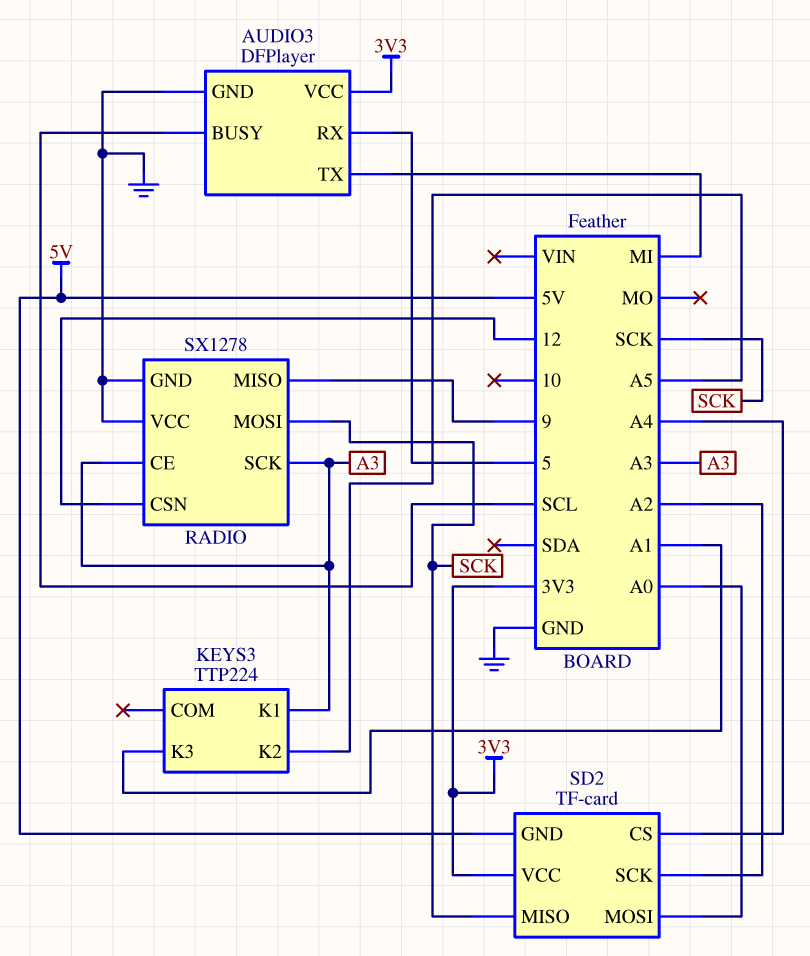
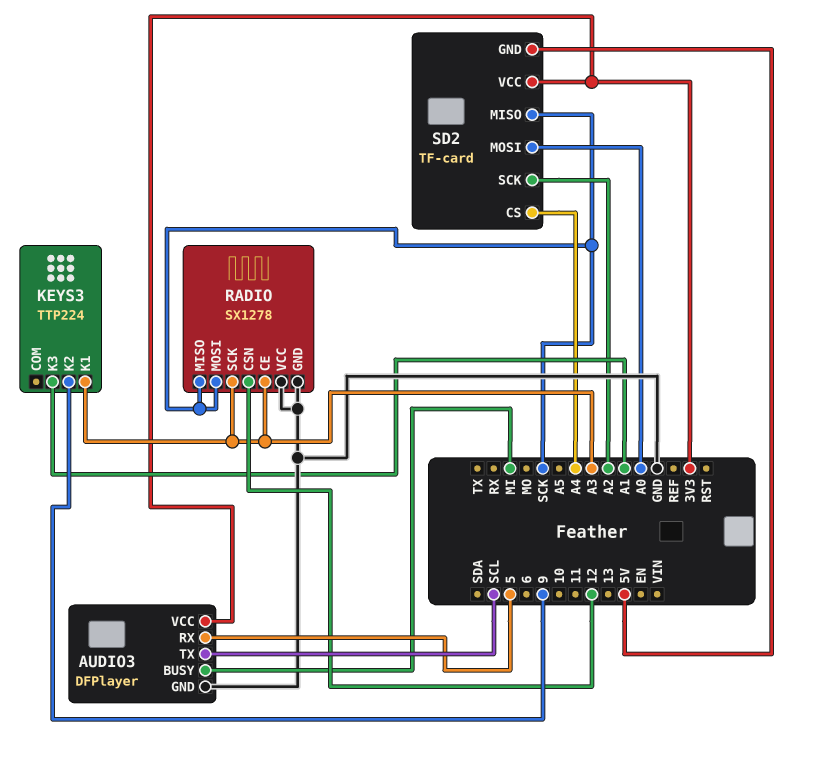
AUDIO3 pin BUSY: SCL -> MI
AUDIO3 pin TX: MI -> SCL
KEYS3 pin K2: A5 -> 9
RADIO pin MISO: 9 -> SCK

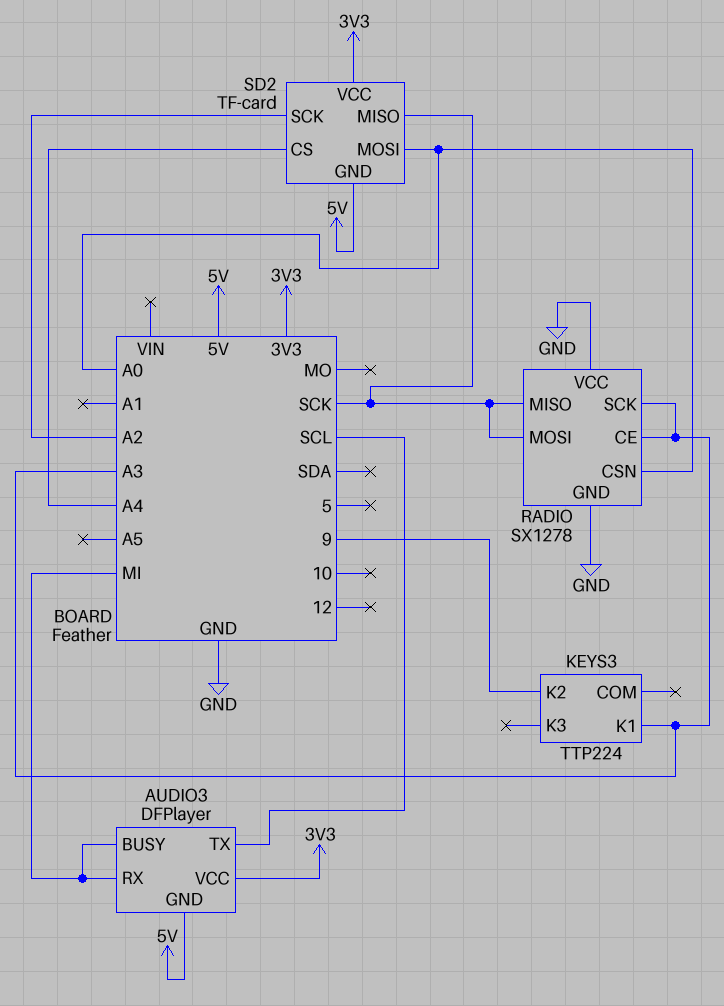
AUDIO3 pin GND: GND -> 5V
AUDIO3 pin RX: 5 -> MI
KEYS3 pin K3: A1 -> none
RADIO pin CSN: 12 -> A0

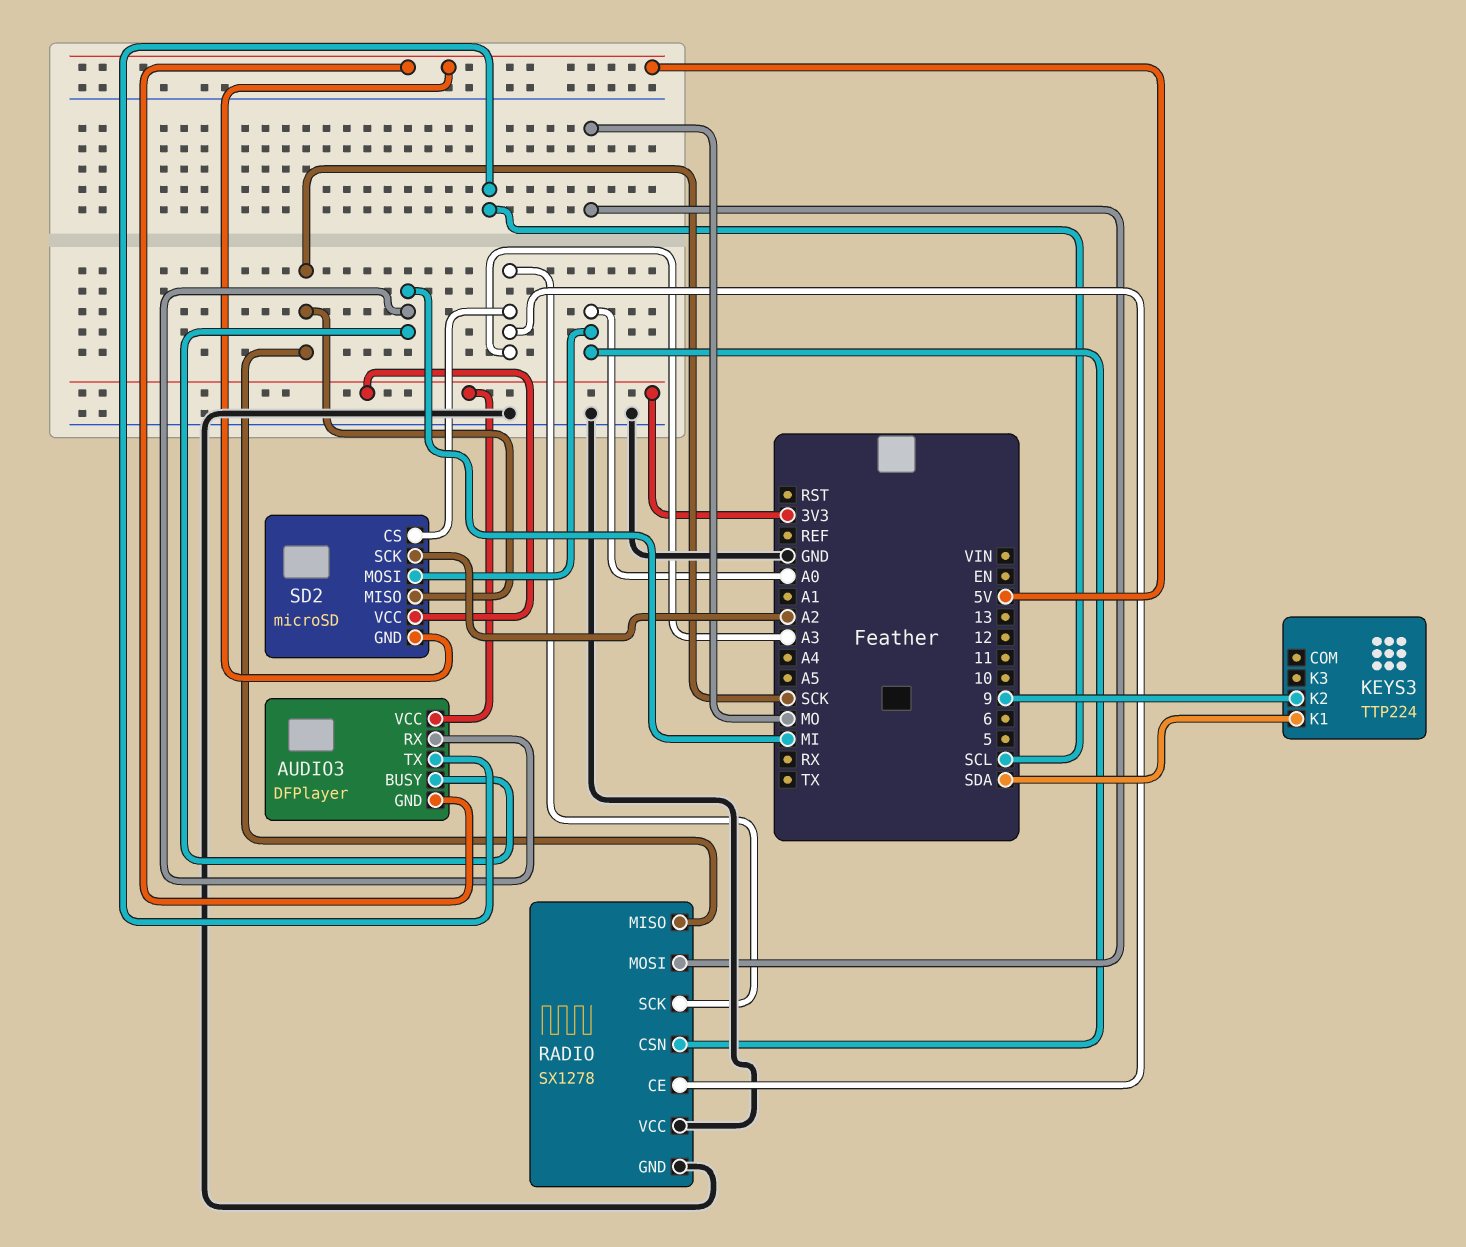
KEYS3 pin K1: A3 -> SDA
RADIO pin MOSI: SCK -> MO
SD2: TF-card -> microSD
SD2 pin CS: A4 -> A3

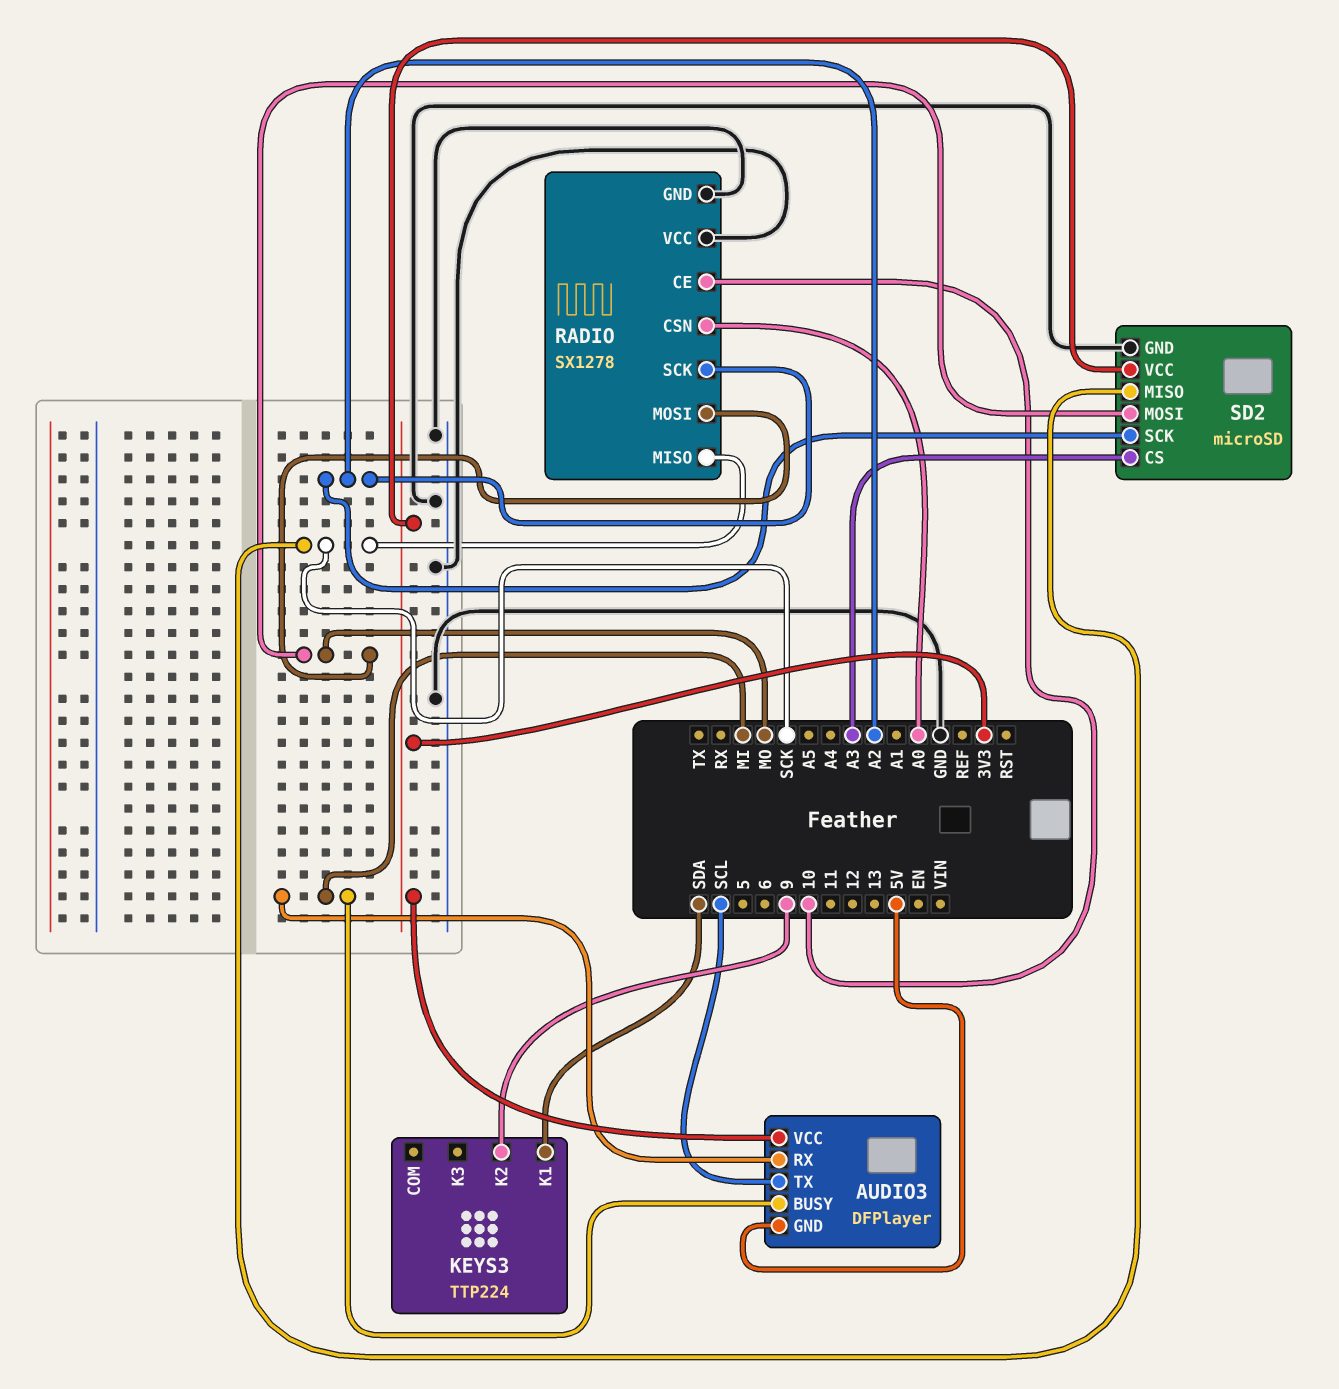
RADIO pin CE: A3 -> 10
RADIO pin SCK: A3 -> A2
SD2 pin GND: 5V -> GND
SD2 pin MOSI: A0 -> MO

